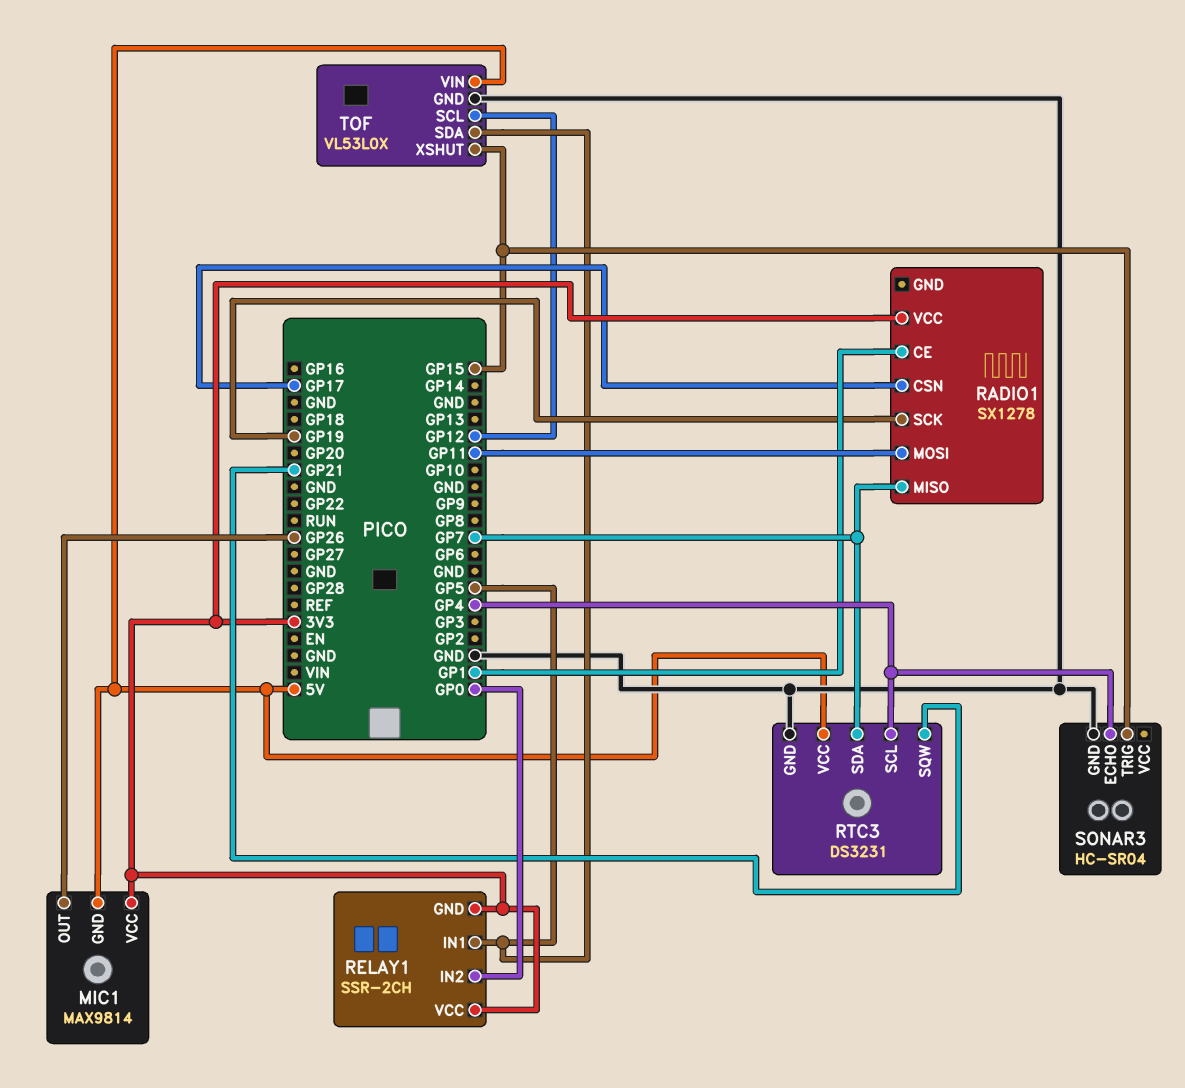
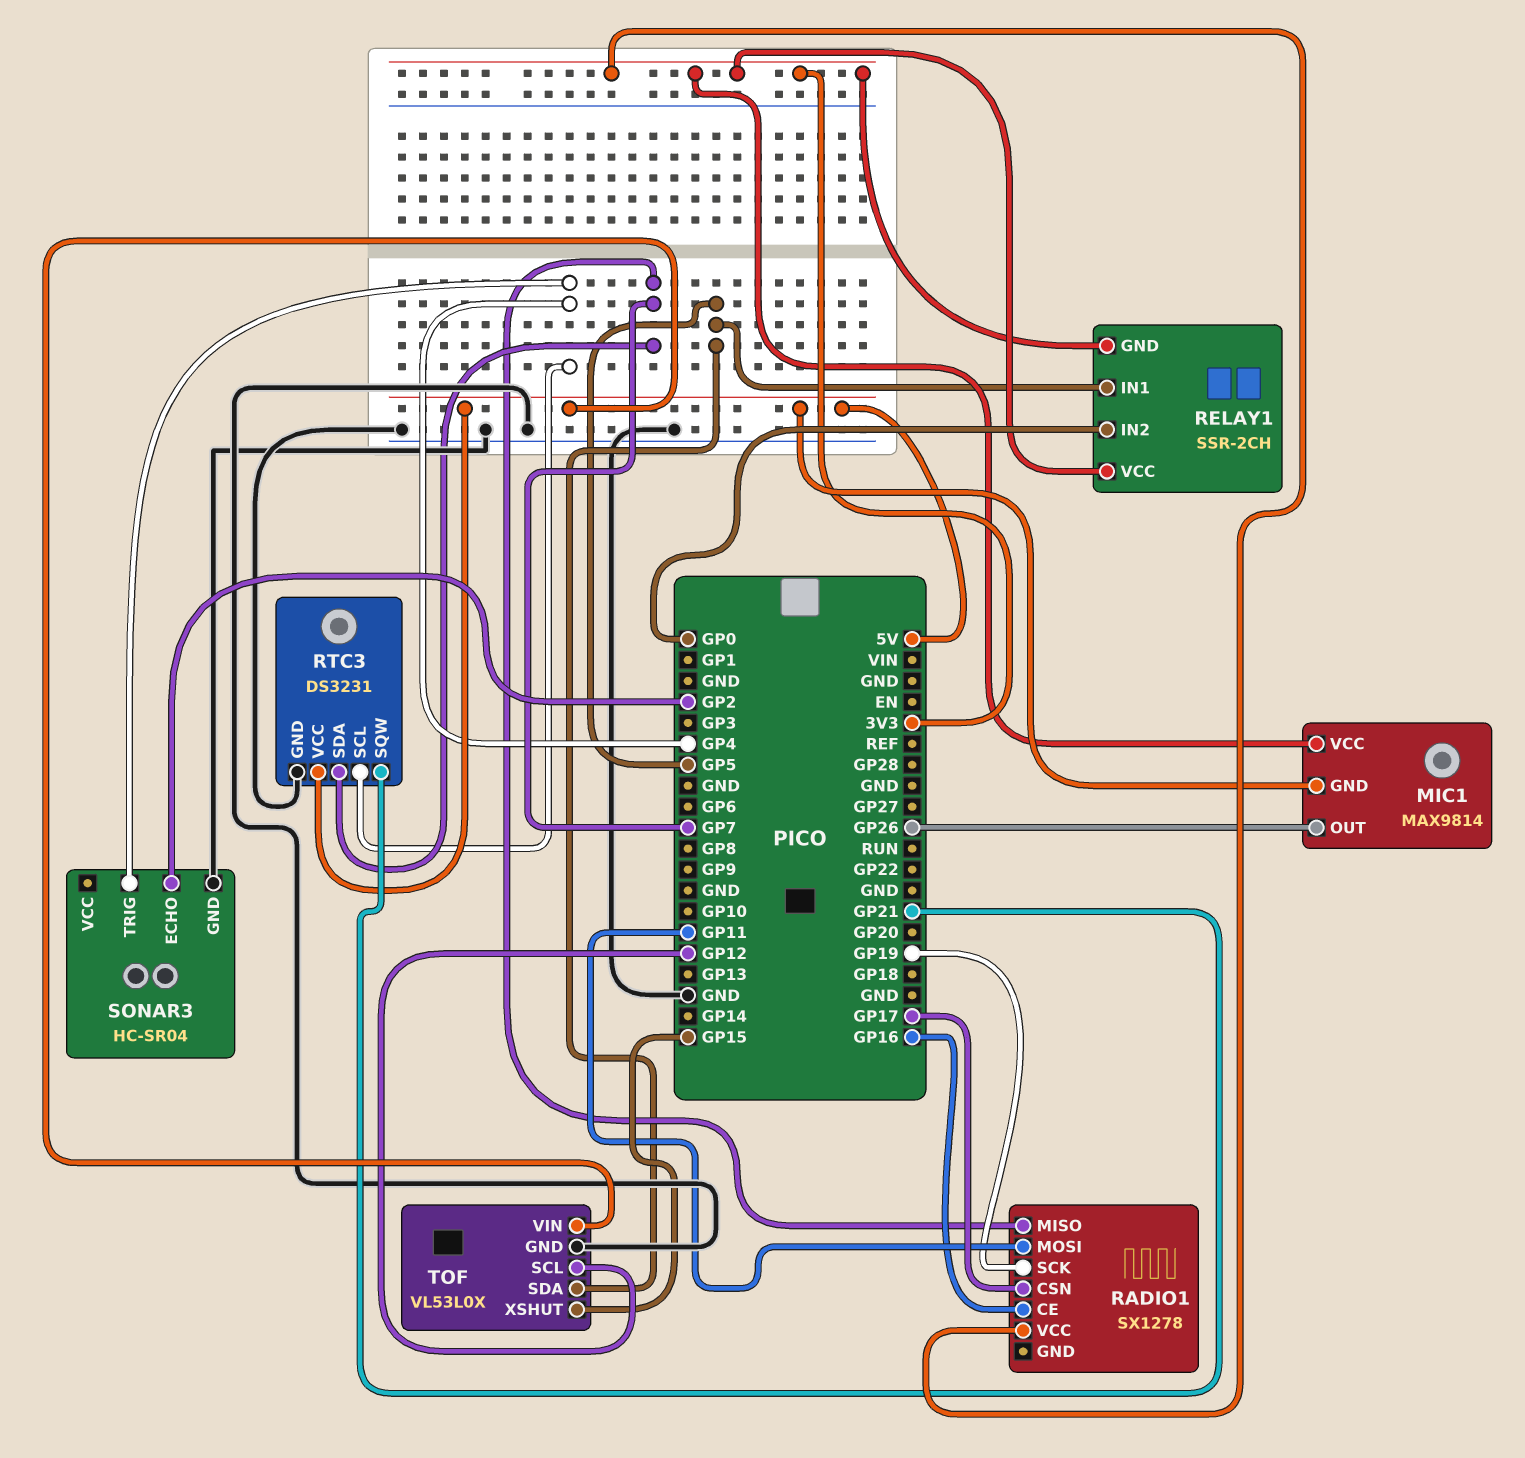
RADIO1 pin CE: GP1 -> GP16
SONAR3 pin ECHO: GP4 -> GP2
SONAR3 pin TRIG: GP15 -> GP4

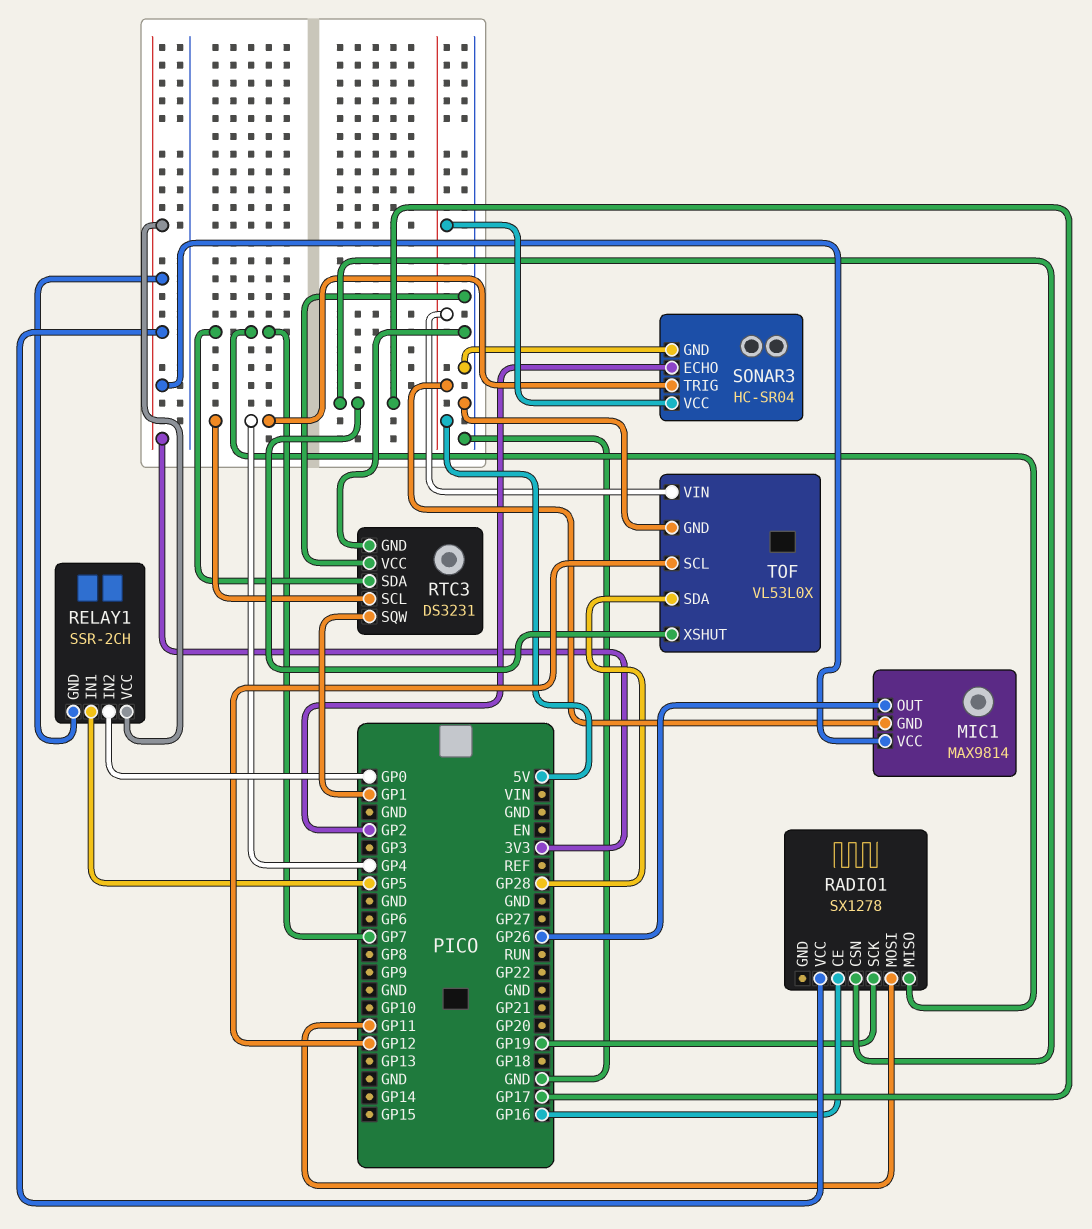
RTC3 pin SQW: GP21 -> GP1
RTC3 pin VCC: 5V -> GND
SONAR3 pin VCC: none -> 5V
TOF pin SDA: GP5 -> GP28
TOF pin XSHUT: GP15 -> GP17

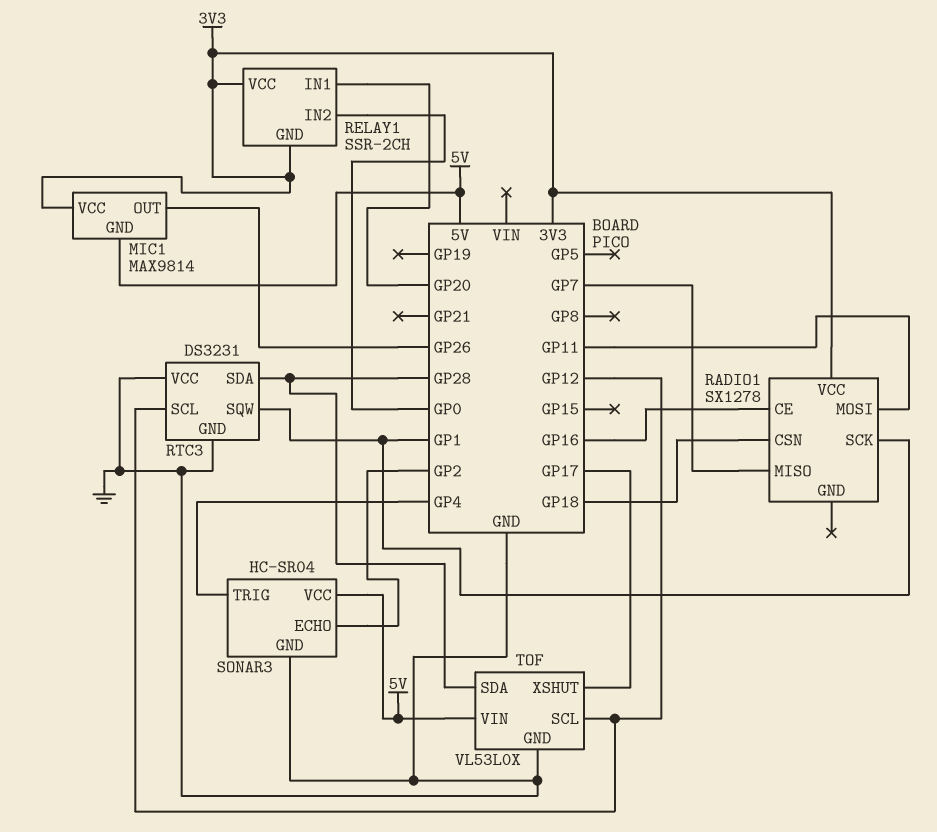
RADIO1 pin CSN: GP17 -> GP18
RADIO1 pin SCK: GP19 -> GP1
RELAY1 pin IN1: GP5 -> GP20
RTC3 pin SCL: GP4 -> GP12
RTC3 pin SDA: GP7 -> GP28

